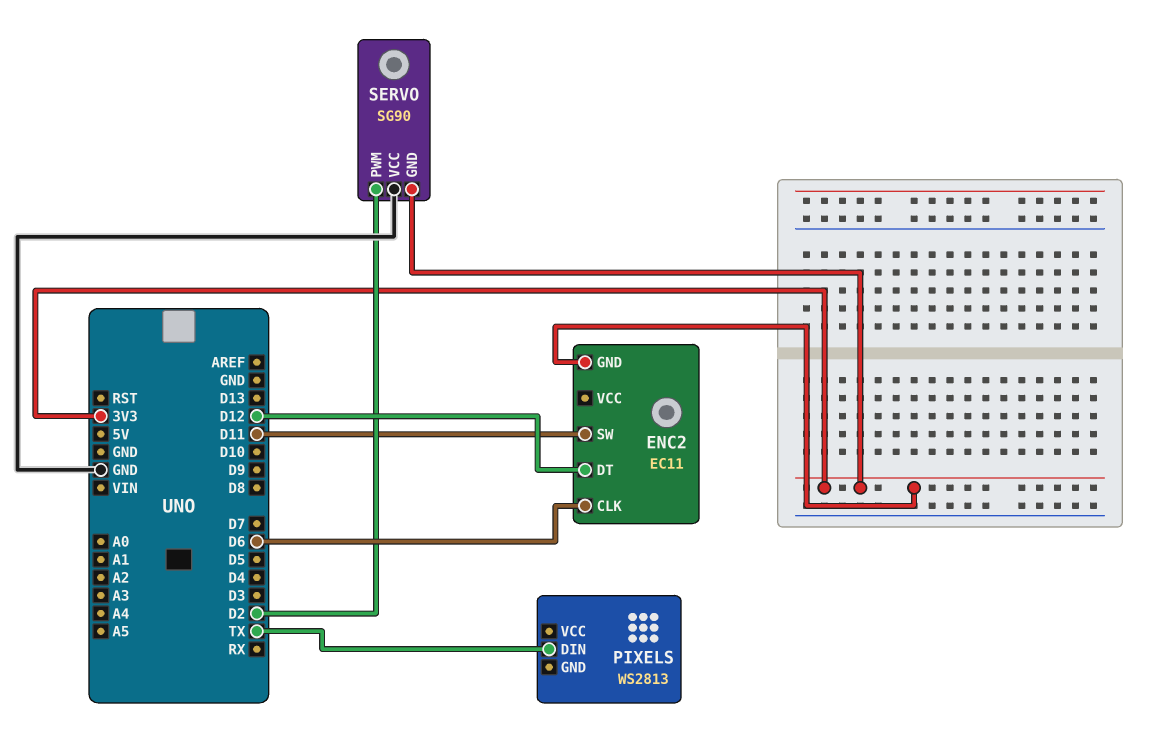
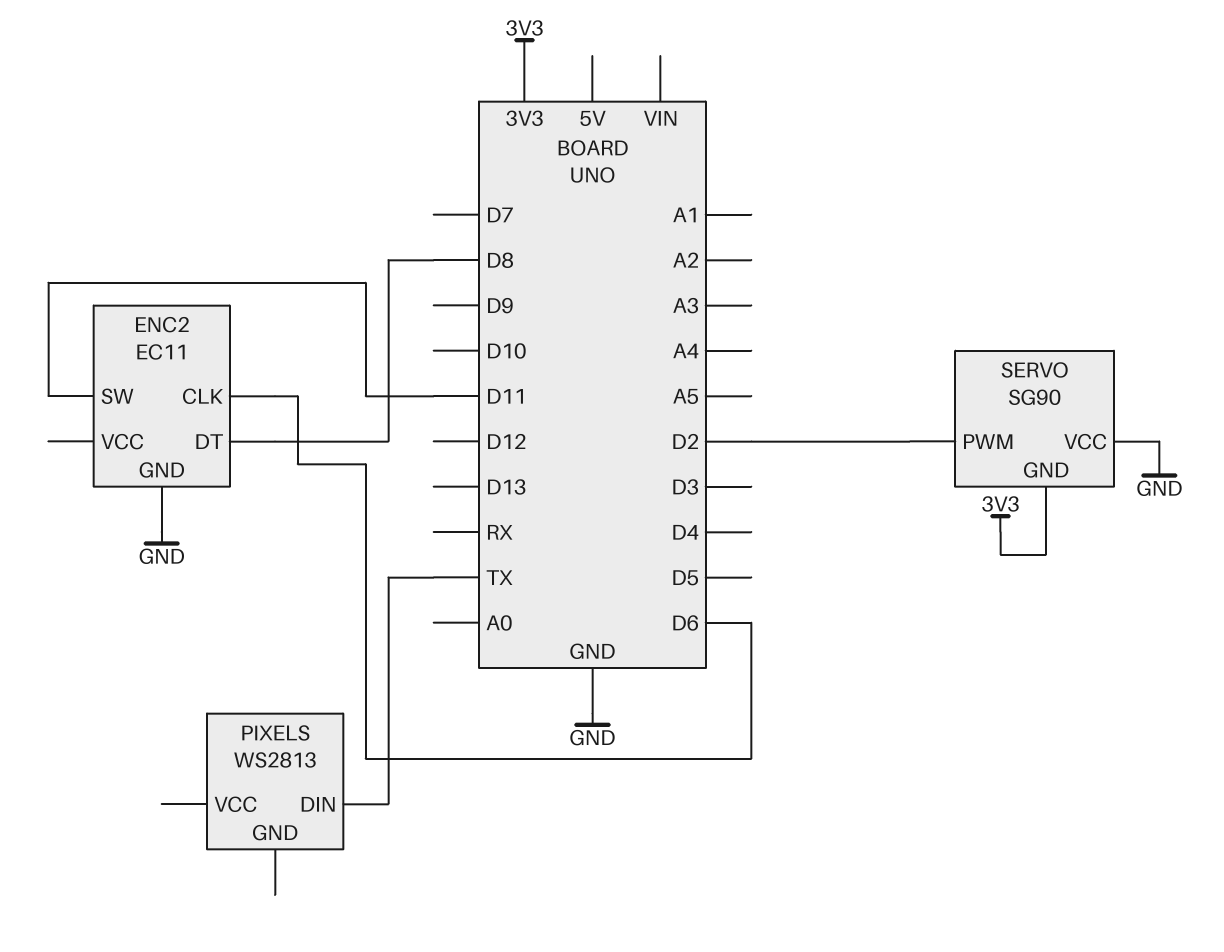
ENC2 pin DT: D12 -> D8
ENC2 pin GND: 3V3 -> GND

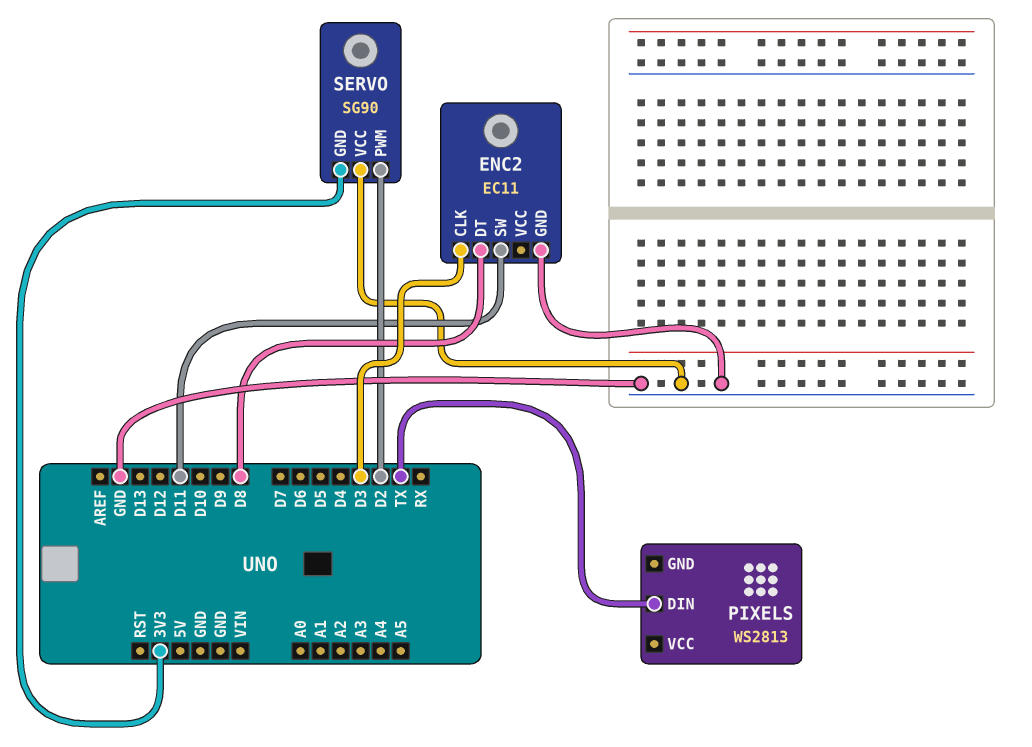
ENC2 pin CLK: D6 -> D3

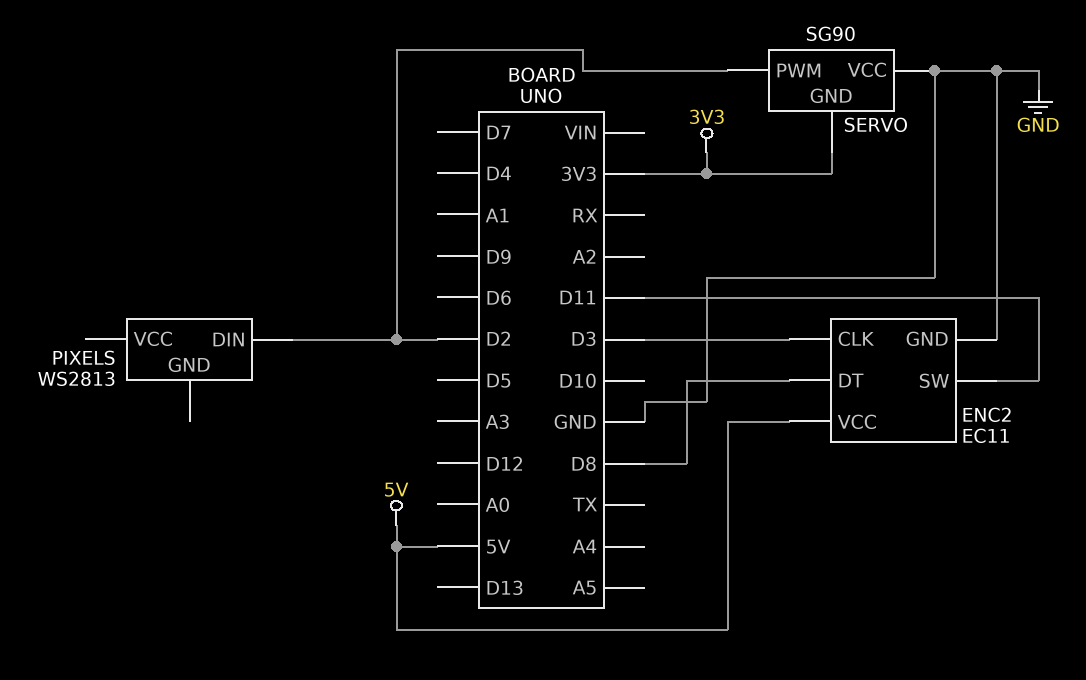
ENC2 pin VCC: none -> 5V
PIXELS pin DIN: TX -> D2

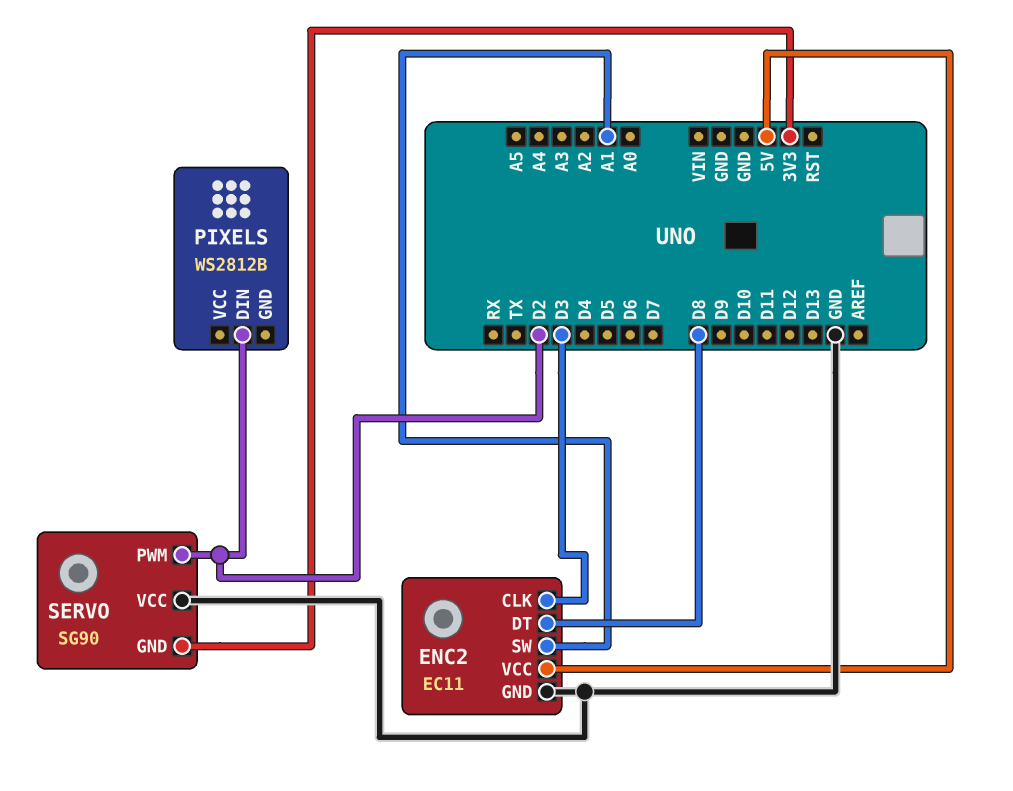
ENC2 pin SW: D11 -> A1
PIXELS: WS2813 -> WS2812B

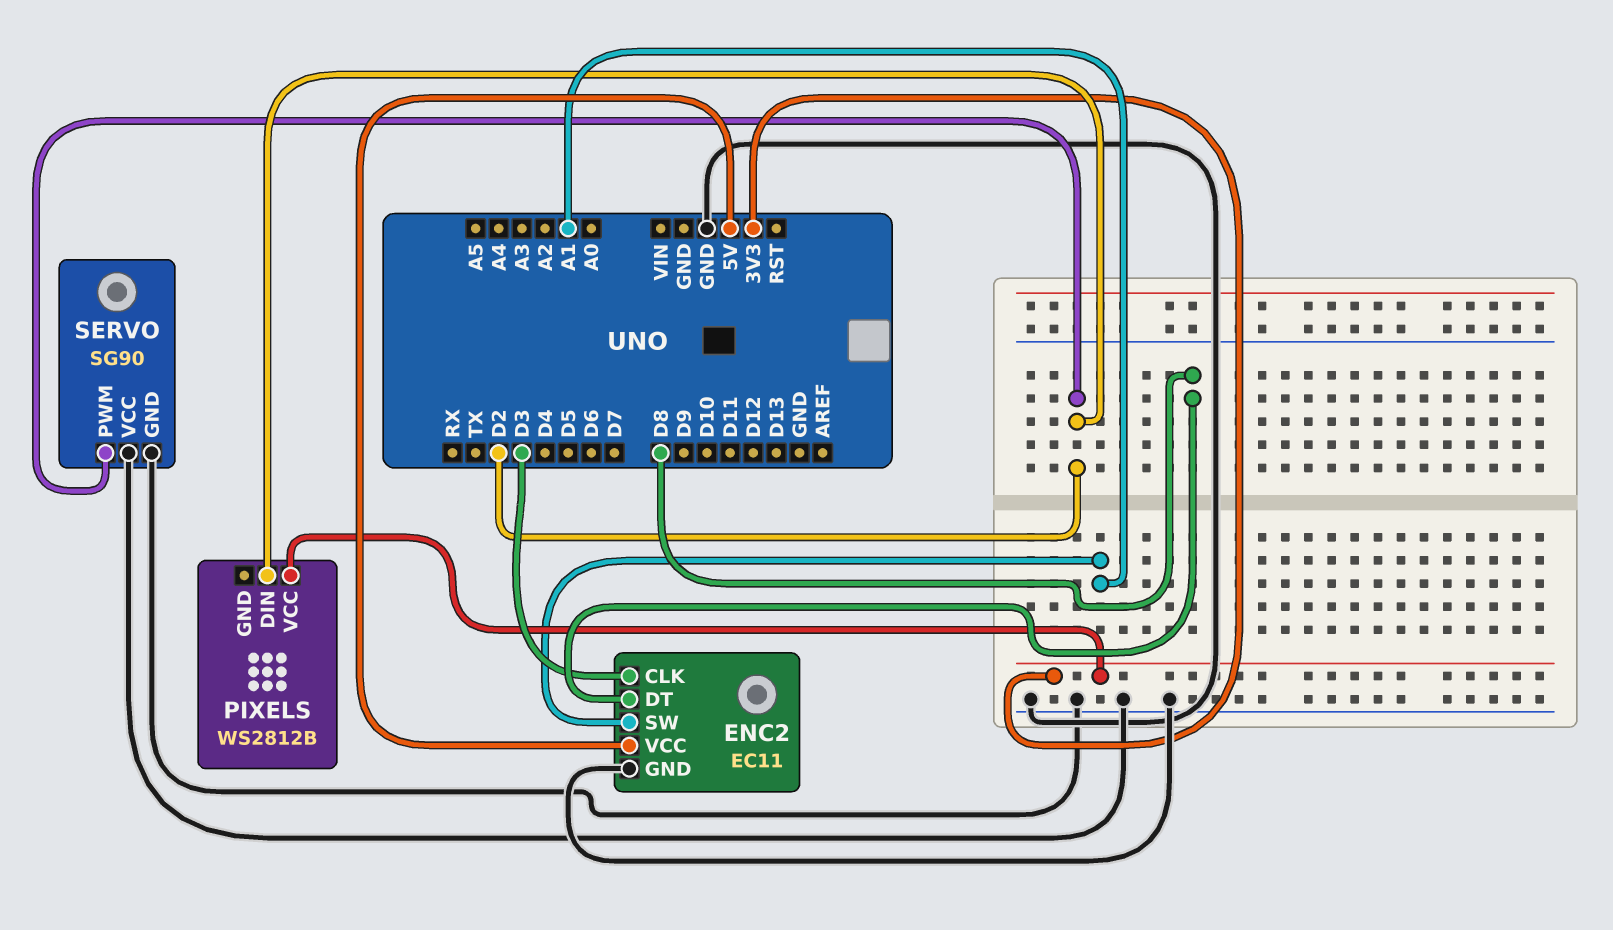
PIXELS pin VCC: none -> 3V3
SERVO pin GND: 3V3 -> GND

